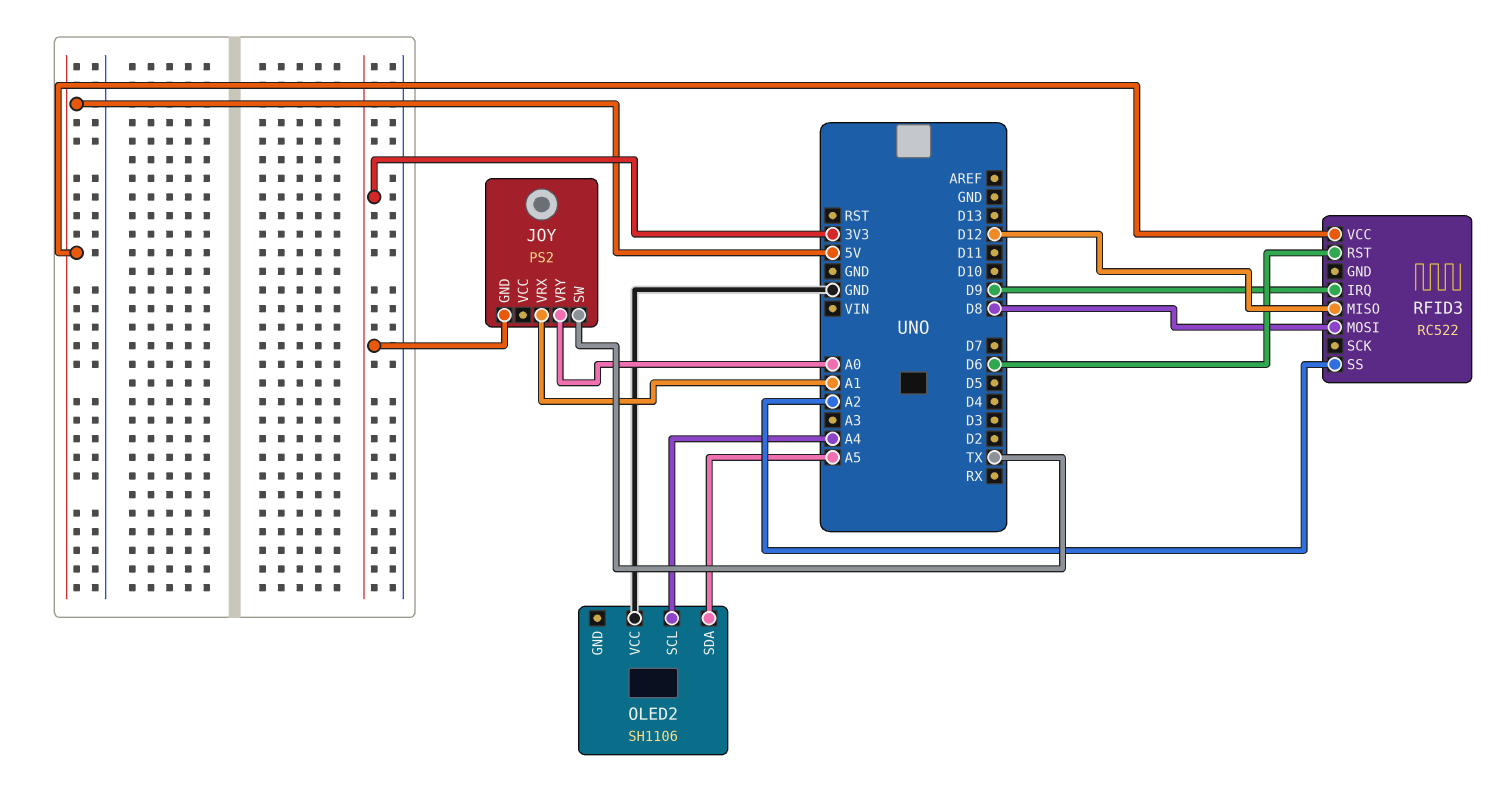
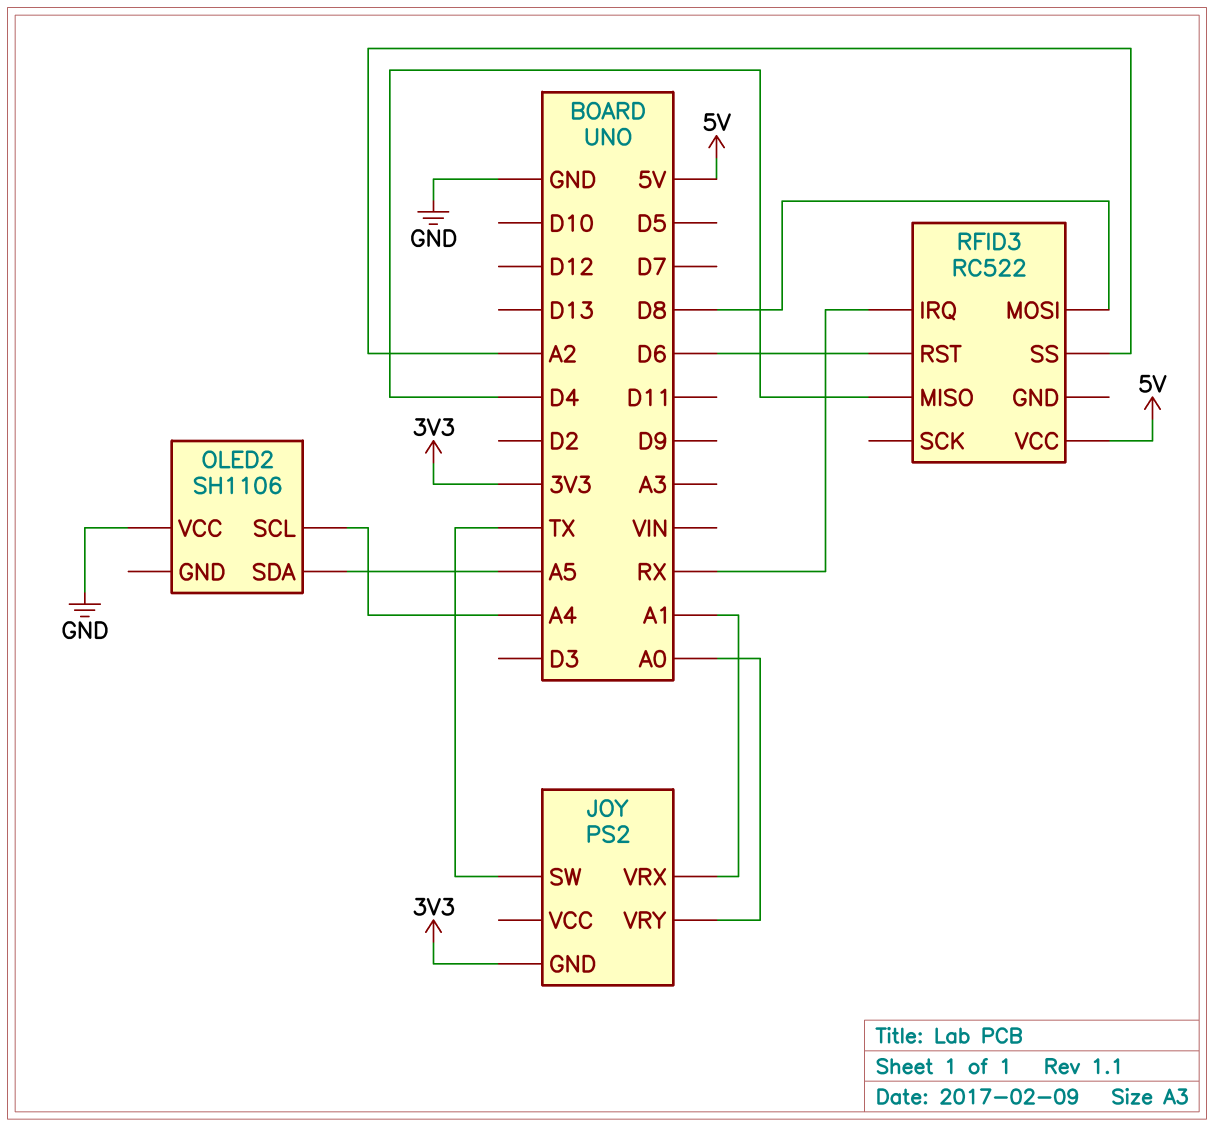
RFID3 pin IRQ: D9 -> RX
RFID3 pin MISO: D12 -> D4

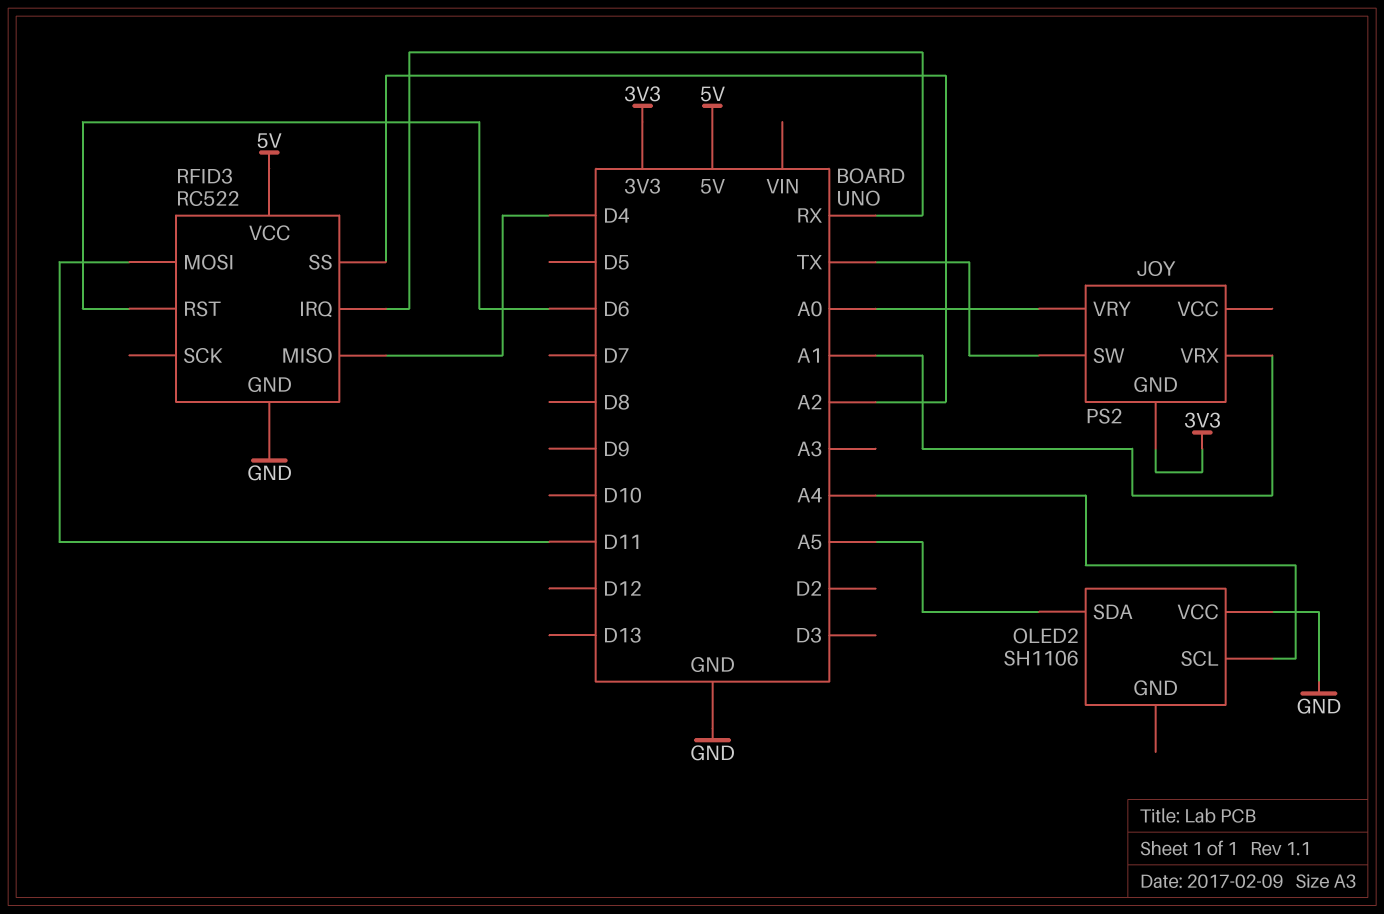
RFID3 pin GND: none -> GND
RFID3 pin MOSI: D8 -> D11

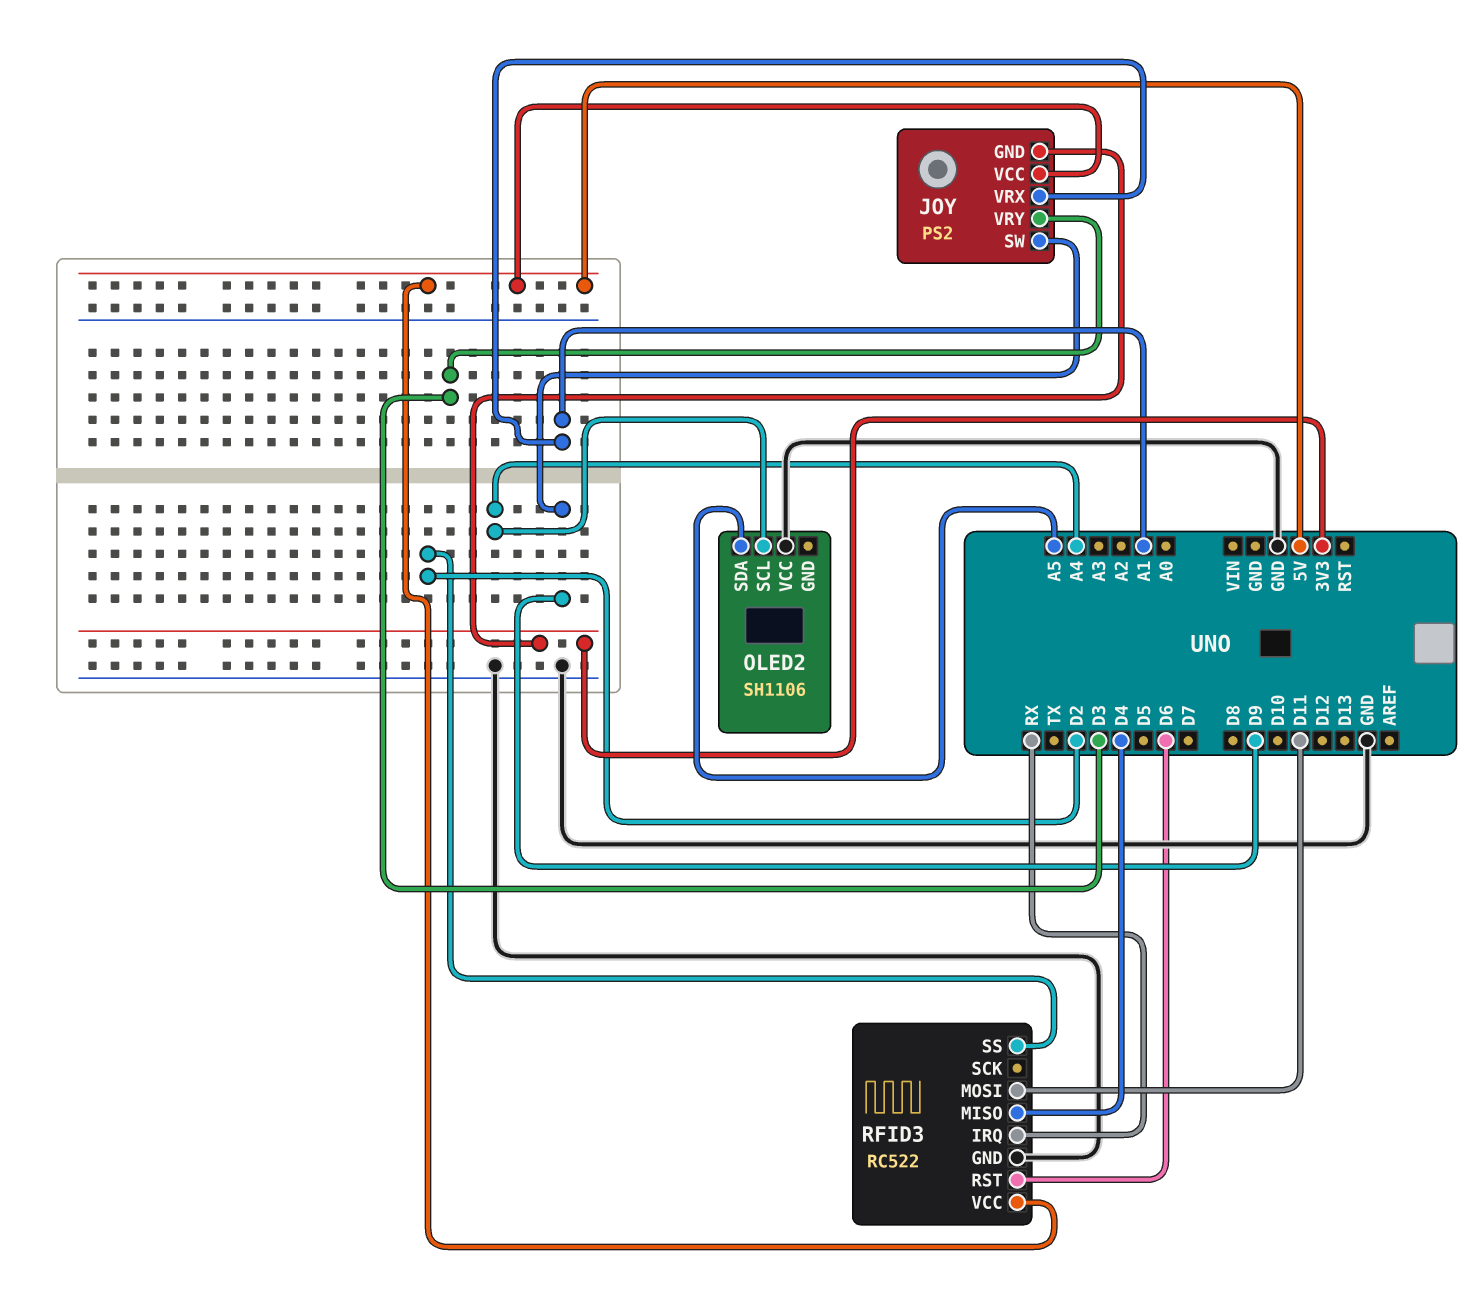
JOY pin SW: TX -> D9
JOY pin VCC: none -> 5V
JOY pin VRY: A0 -> D3
RFID3 pin SS: A2 -> D2

